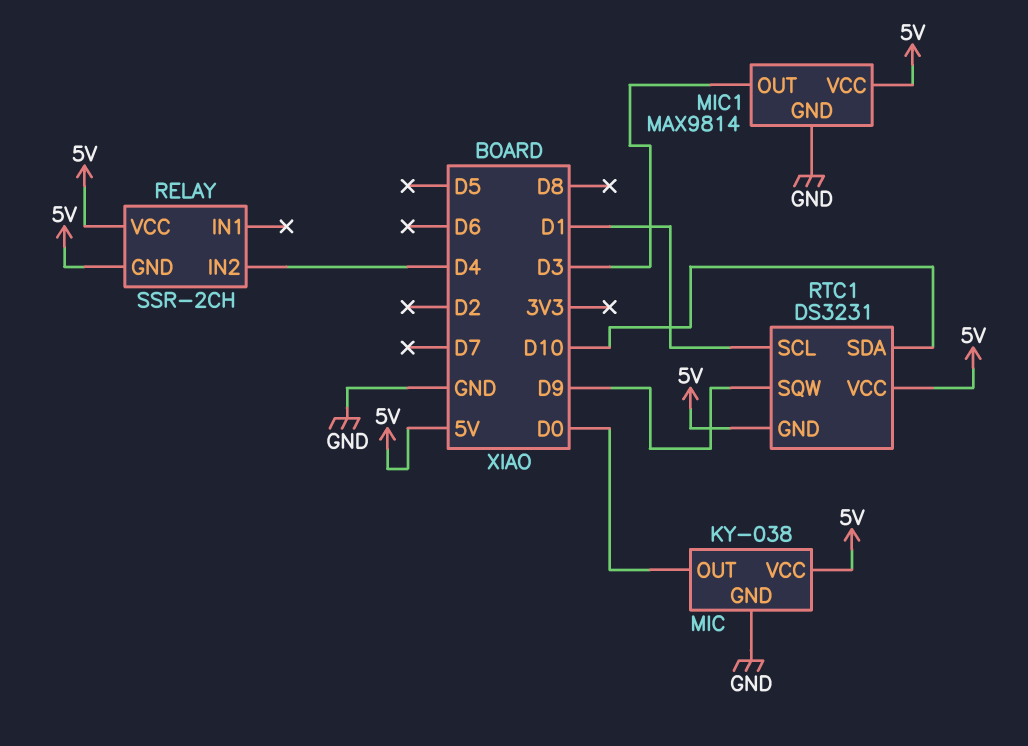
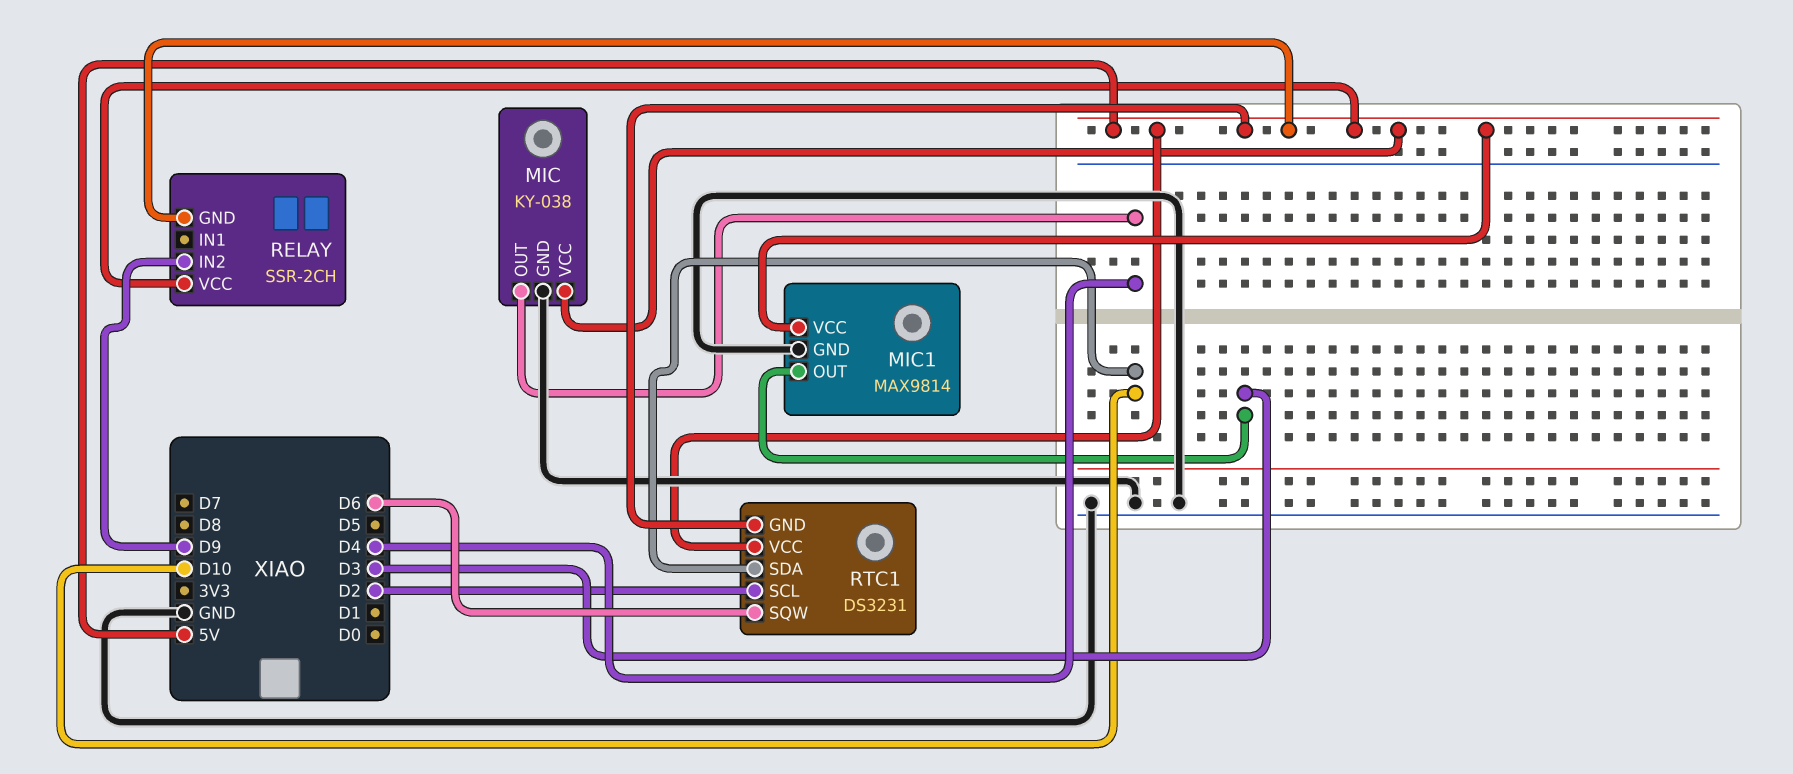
MIC pin OUT: D0 -> D4
RELAY pin IN2: D4 -> D9
RTC1 pin SCL: D1 -> D2
RTC1 pin SQW: D9 -> D6

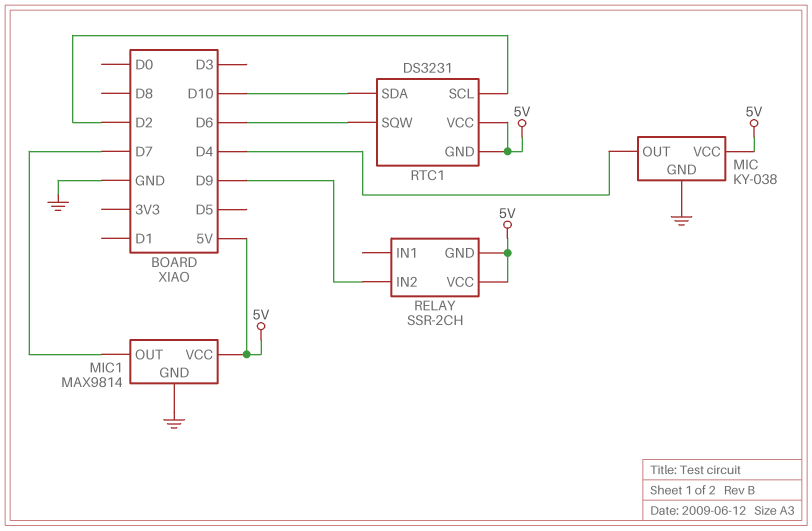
MIC1 pin OUT: D3 -> D7

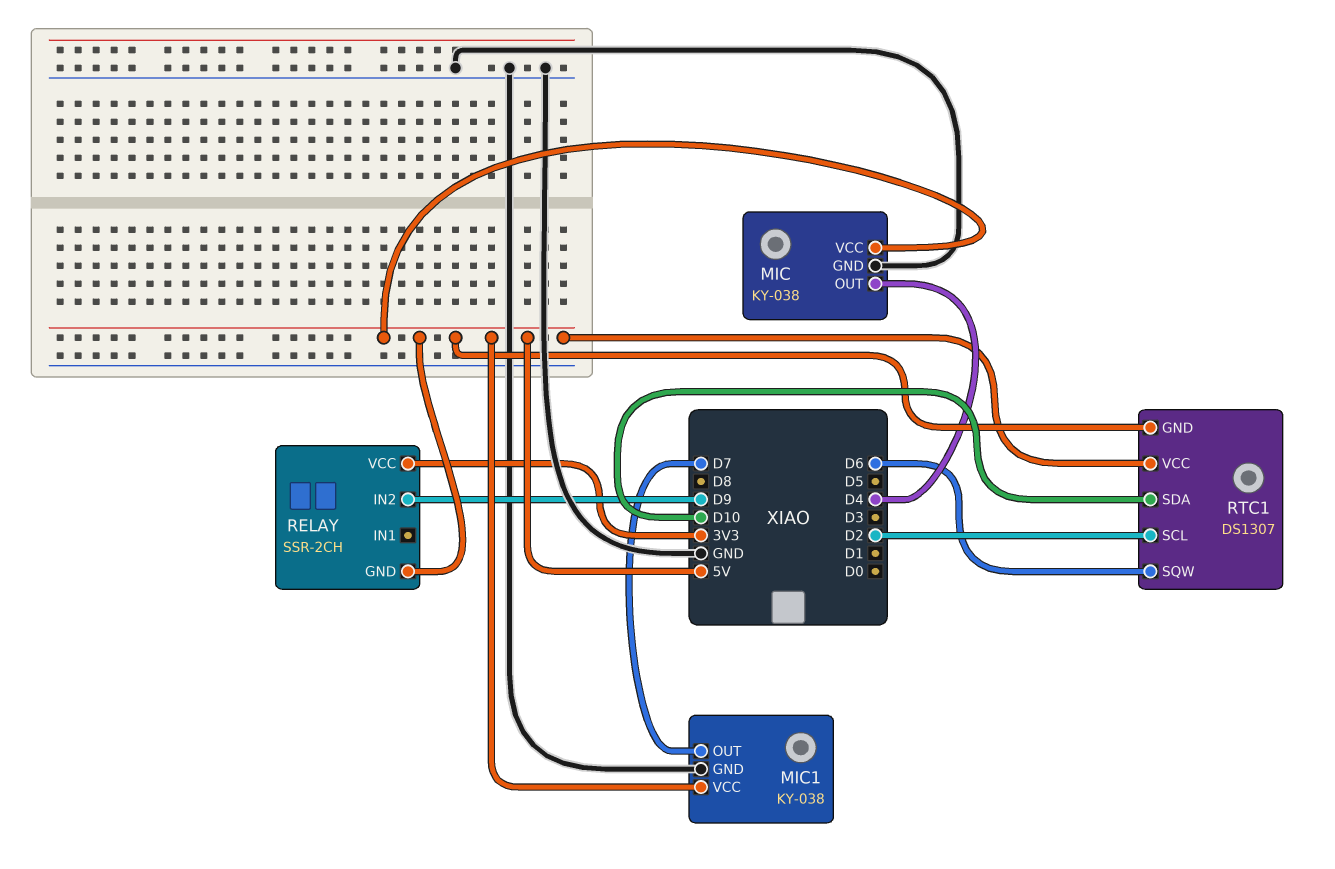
MIC1: MAX9814 -> KY-038
RELAY pin VCC: 5V -> 3V3
RTC1: DS3231 -> DS1307

